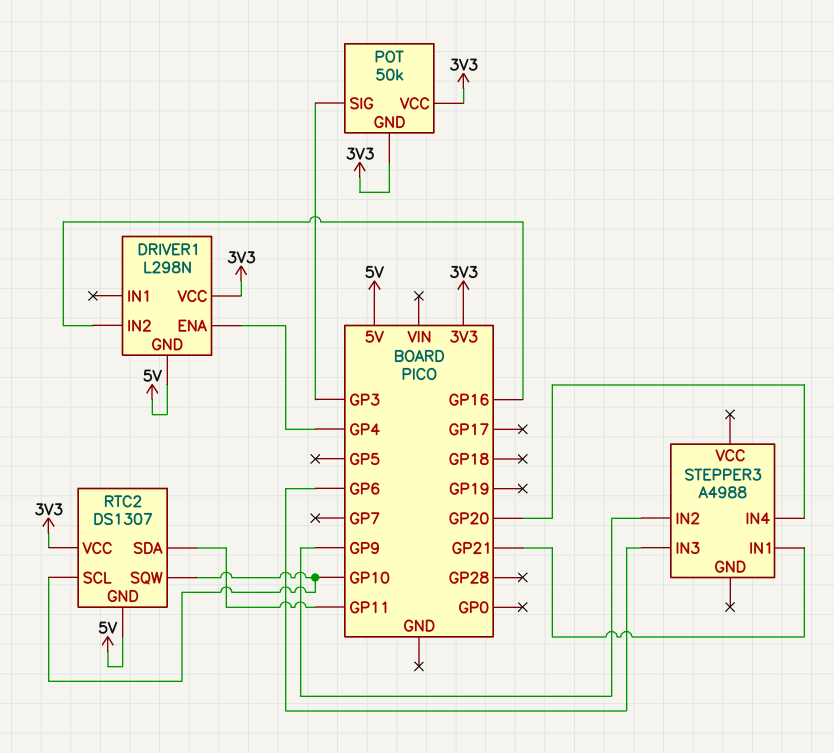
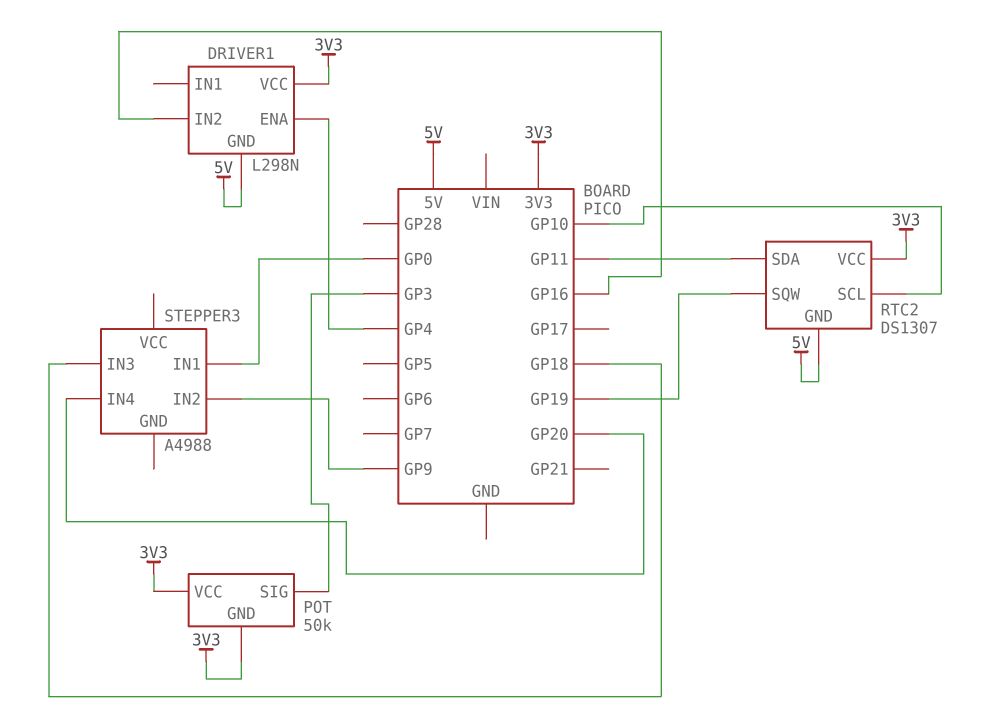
RTC2 pin SQW: GP10 -> GP19
STEPPER3 pin IN1: GP21 -> GP0
STEPPER3 pin IN3: GP6 -> GP18

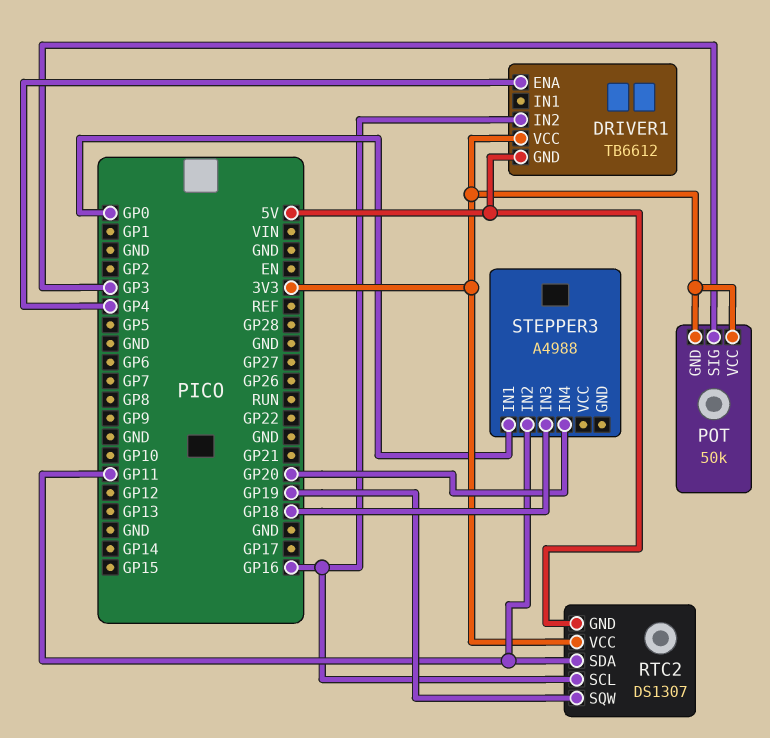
DRIVER1: L298N -> TB6612
RTC2 pin SCL: GP10 -> GP16
STEPPER3 pin IN2: GP9 -> GP11

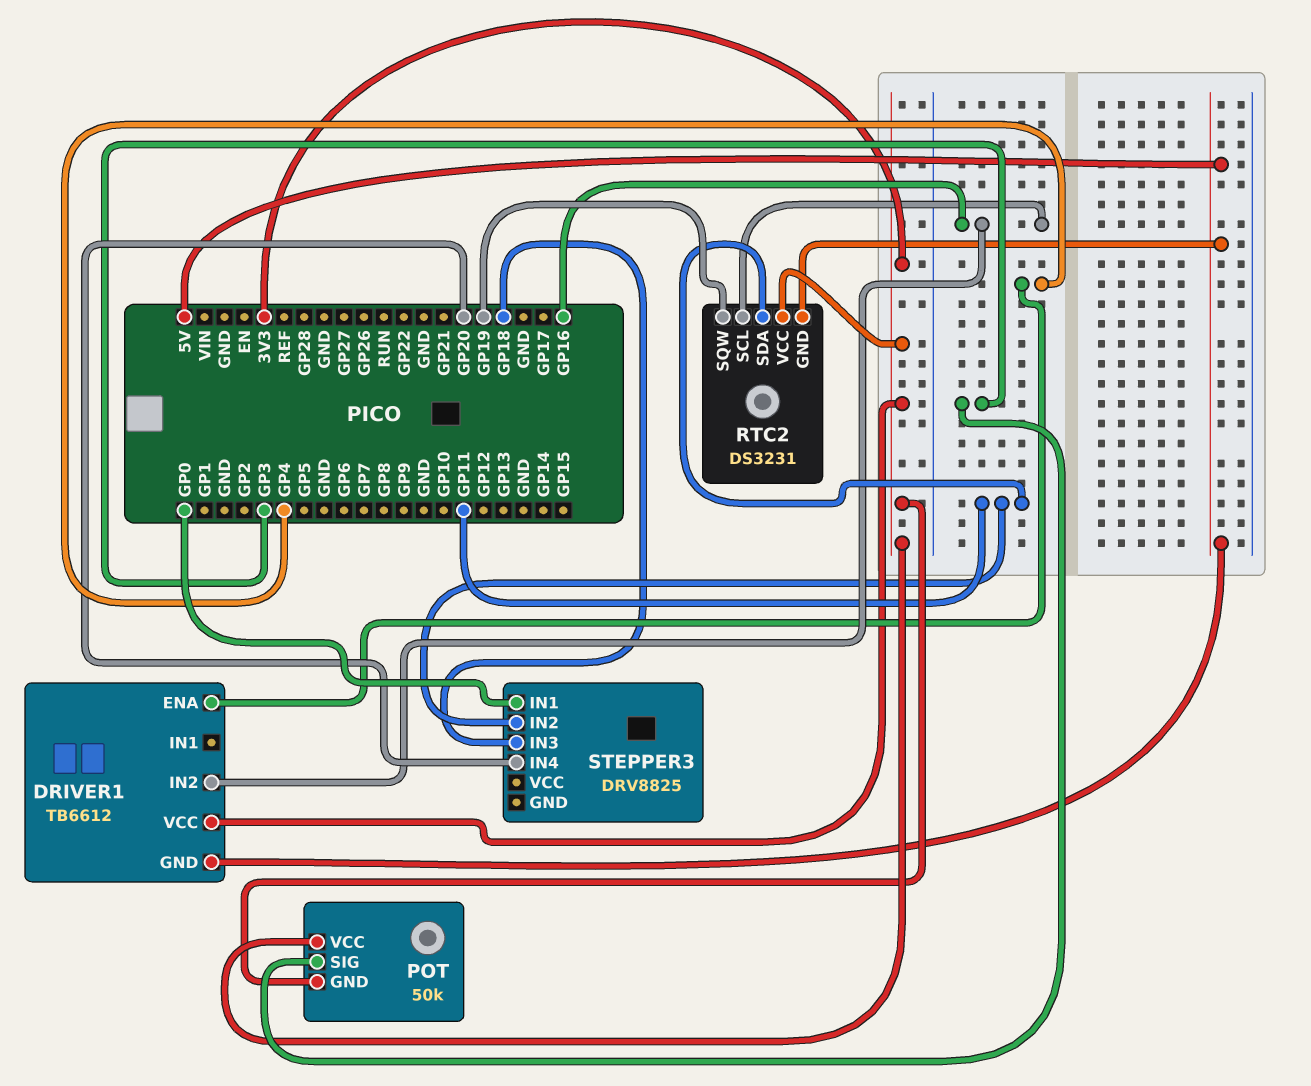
RTC2: DS1307 -> DS3231
STEPPER3: A4988 -> DRV8825

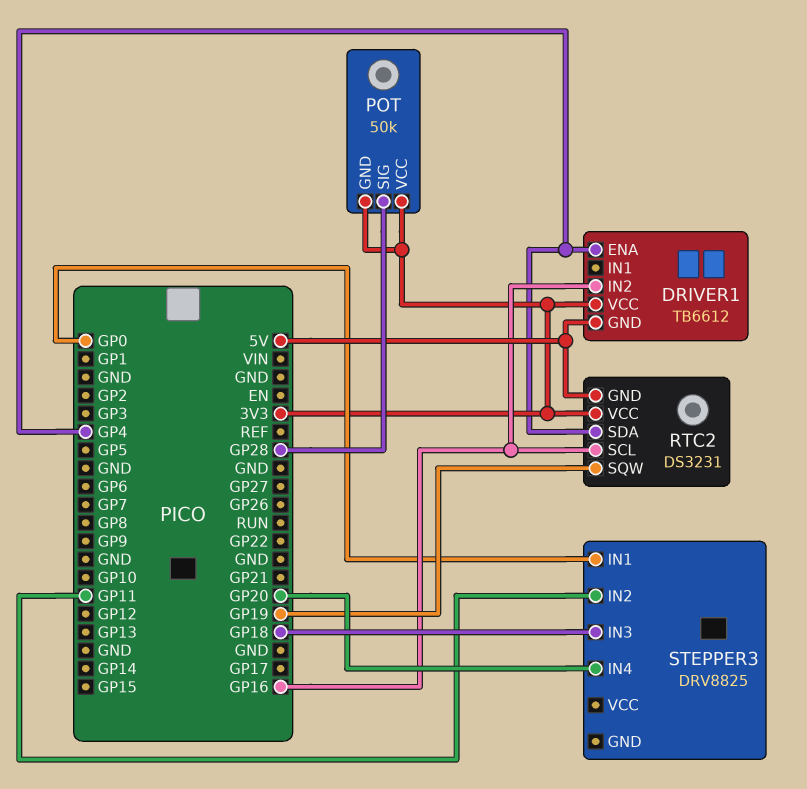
POT pin SIG: GP3 -> GP28
RTC2 pin SDA: GP11 -> GP4

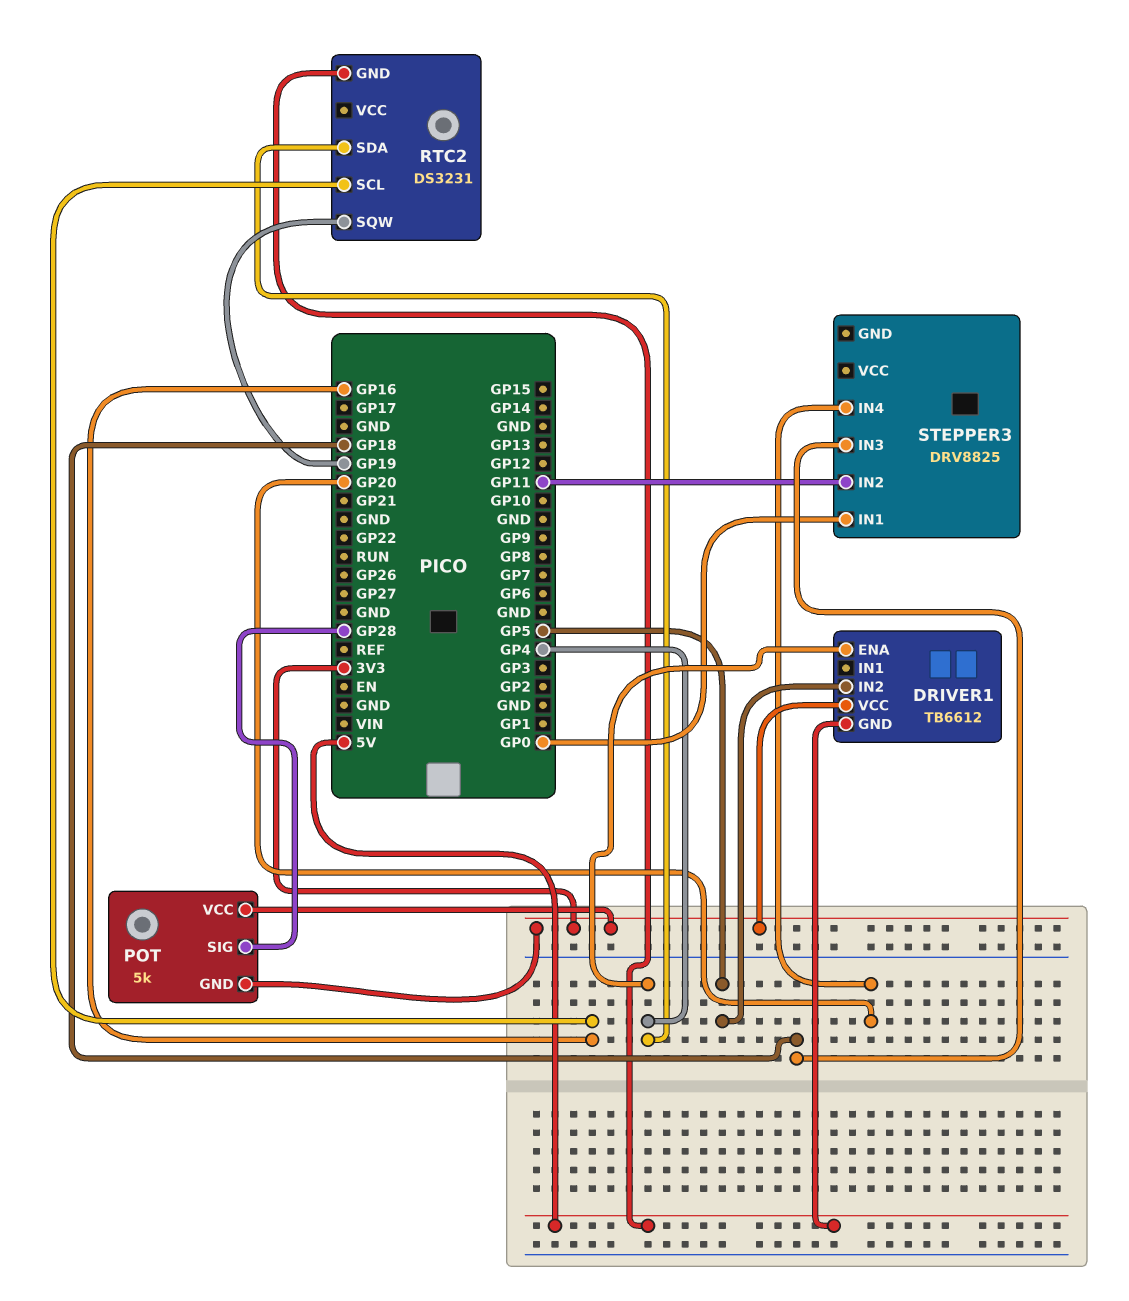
DRIVER1 pin IN2: GP16 -> GP5
POT: 50k -> 5k
RTC2 pin VCC: 3V3 -> none

